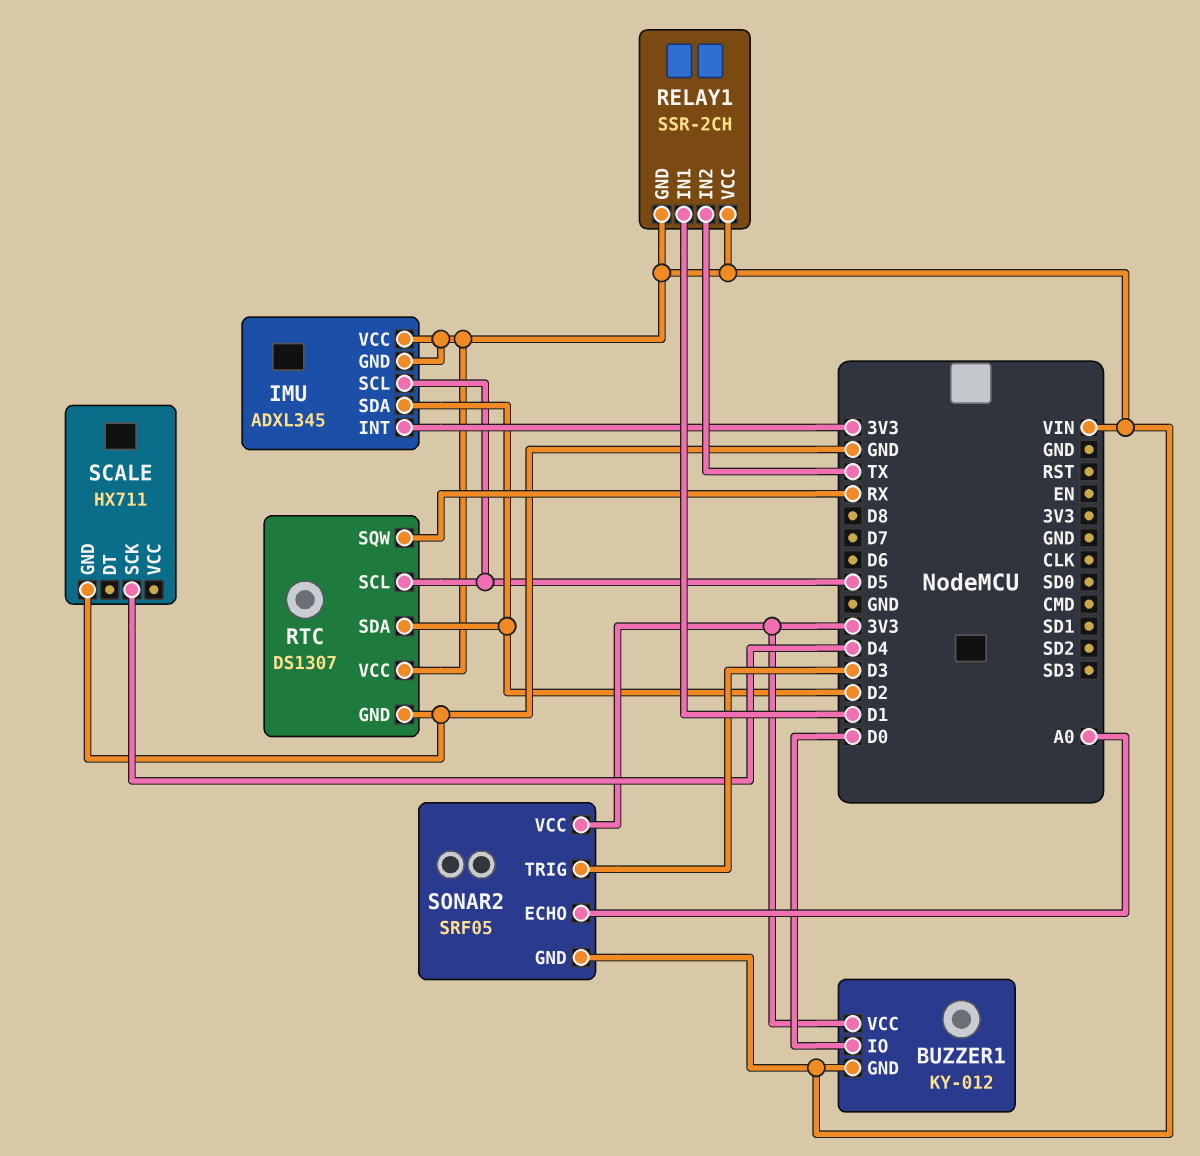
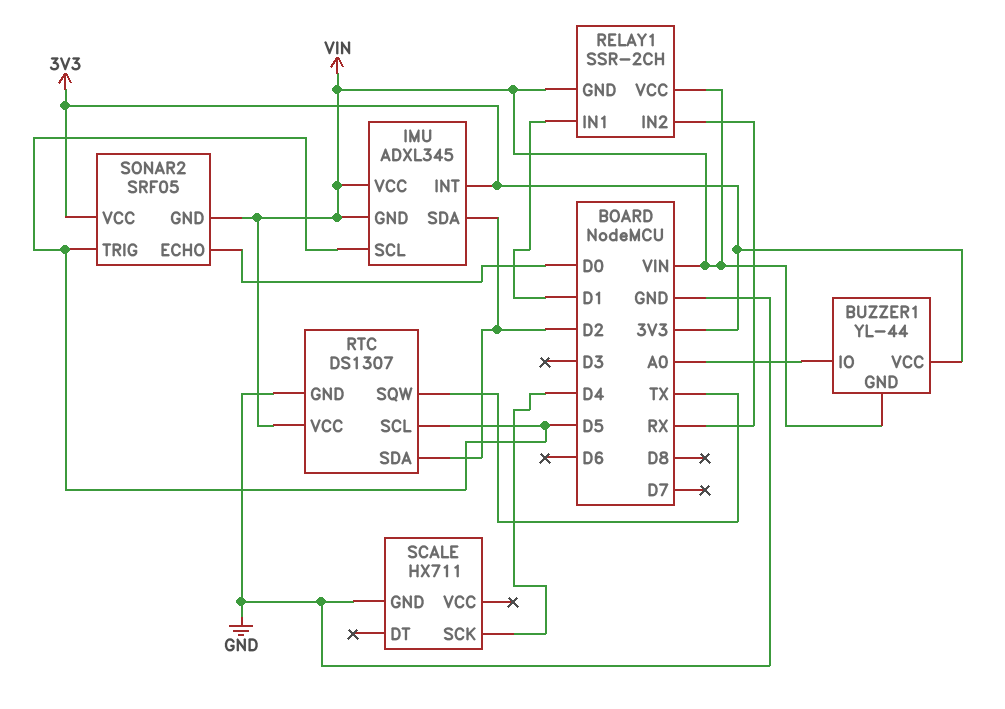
BUZZER1: KY-012 -> YL-44
BUZZER1 pin IO: D0 -> A0
RELAY1 pin IN2: TX -> RX
RTC pin SQW: RX -> TX
SONAR2 pin ECHO: A0 -> D0
SONAR2 pin TRIG: D3 -> D5

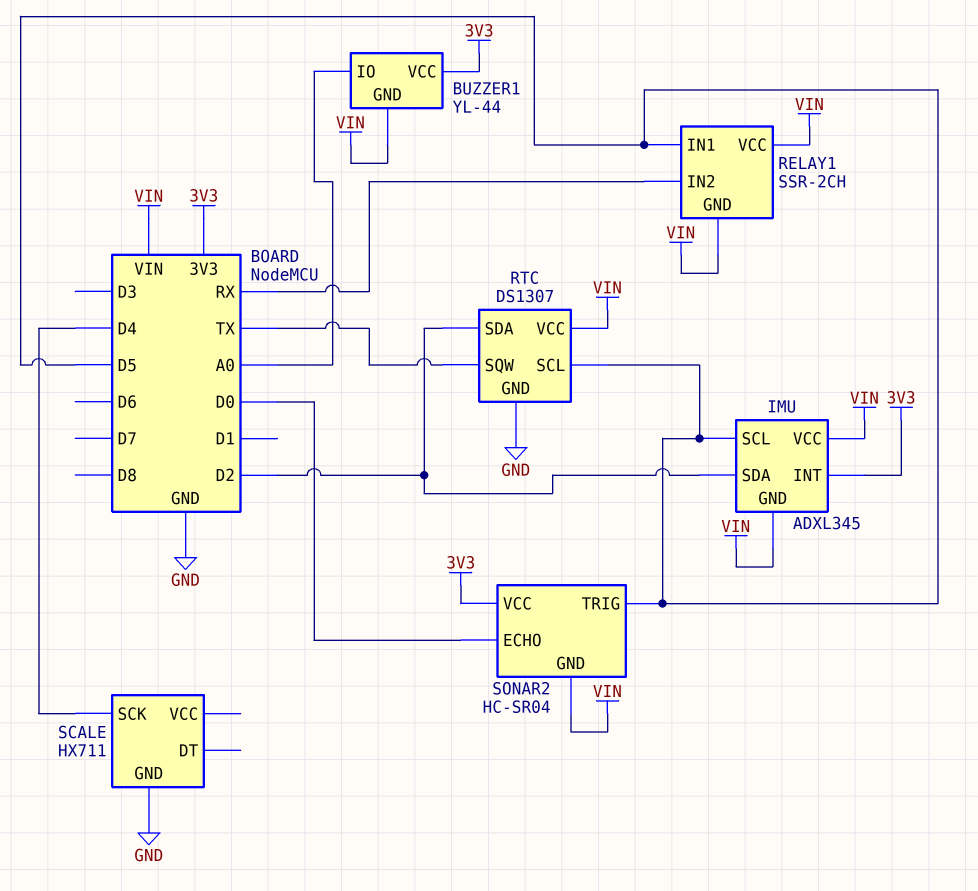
RELAY1 pin IN1: D1 -> D5
SONAR2: SRF05 -> HC-SR04

